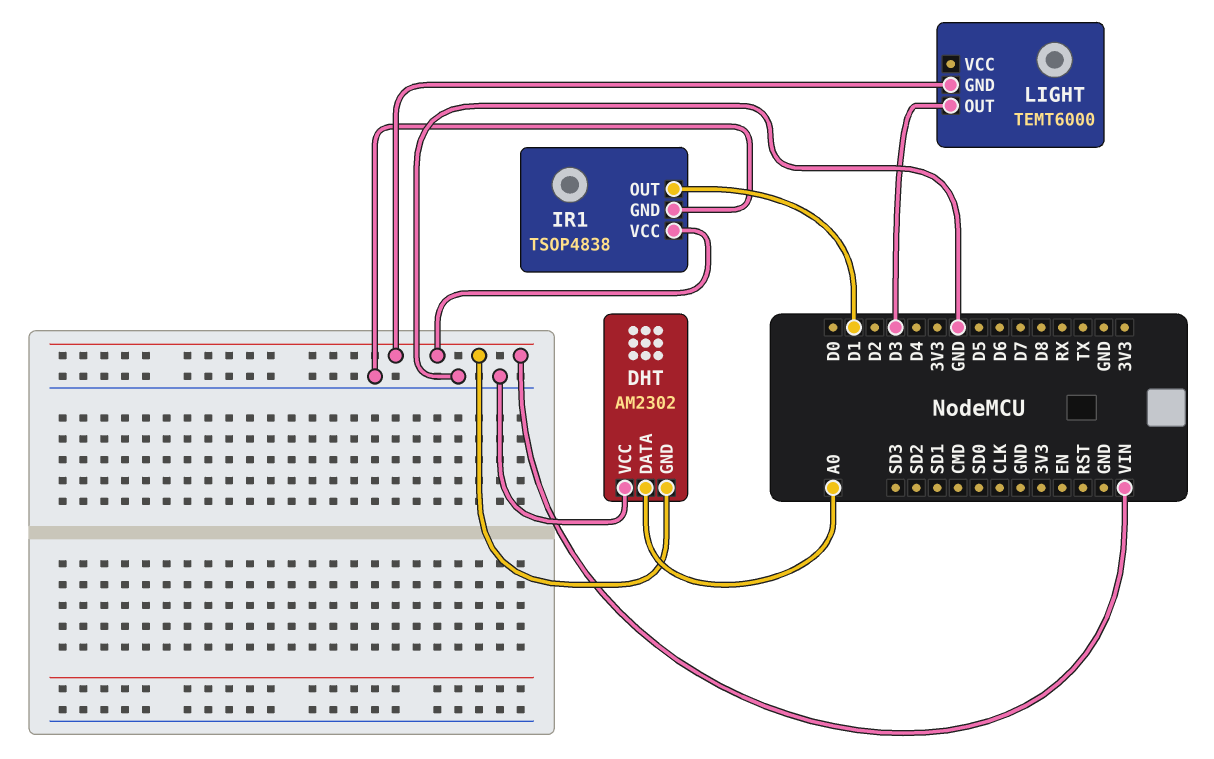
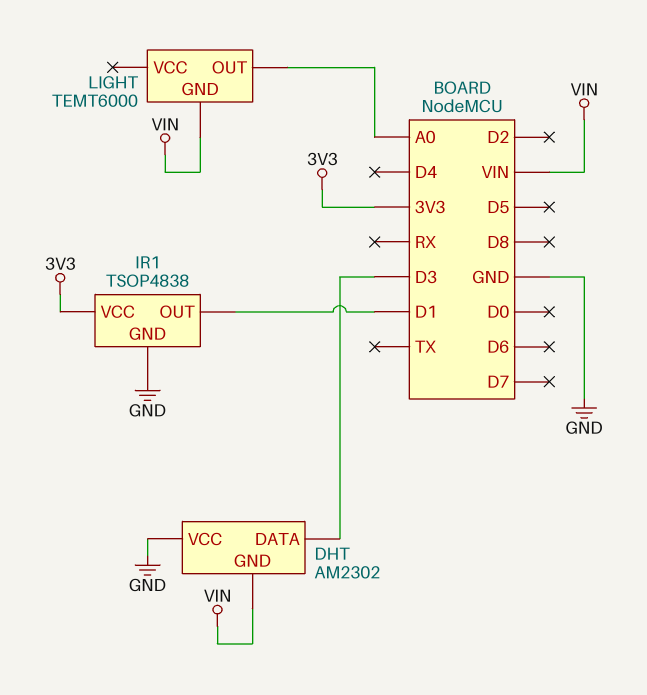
DHT pin DATA: A0 -> D3
IR1 pin VCC: VIN -> 3V3
LIGHT pin OUT: D3 -> A0

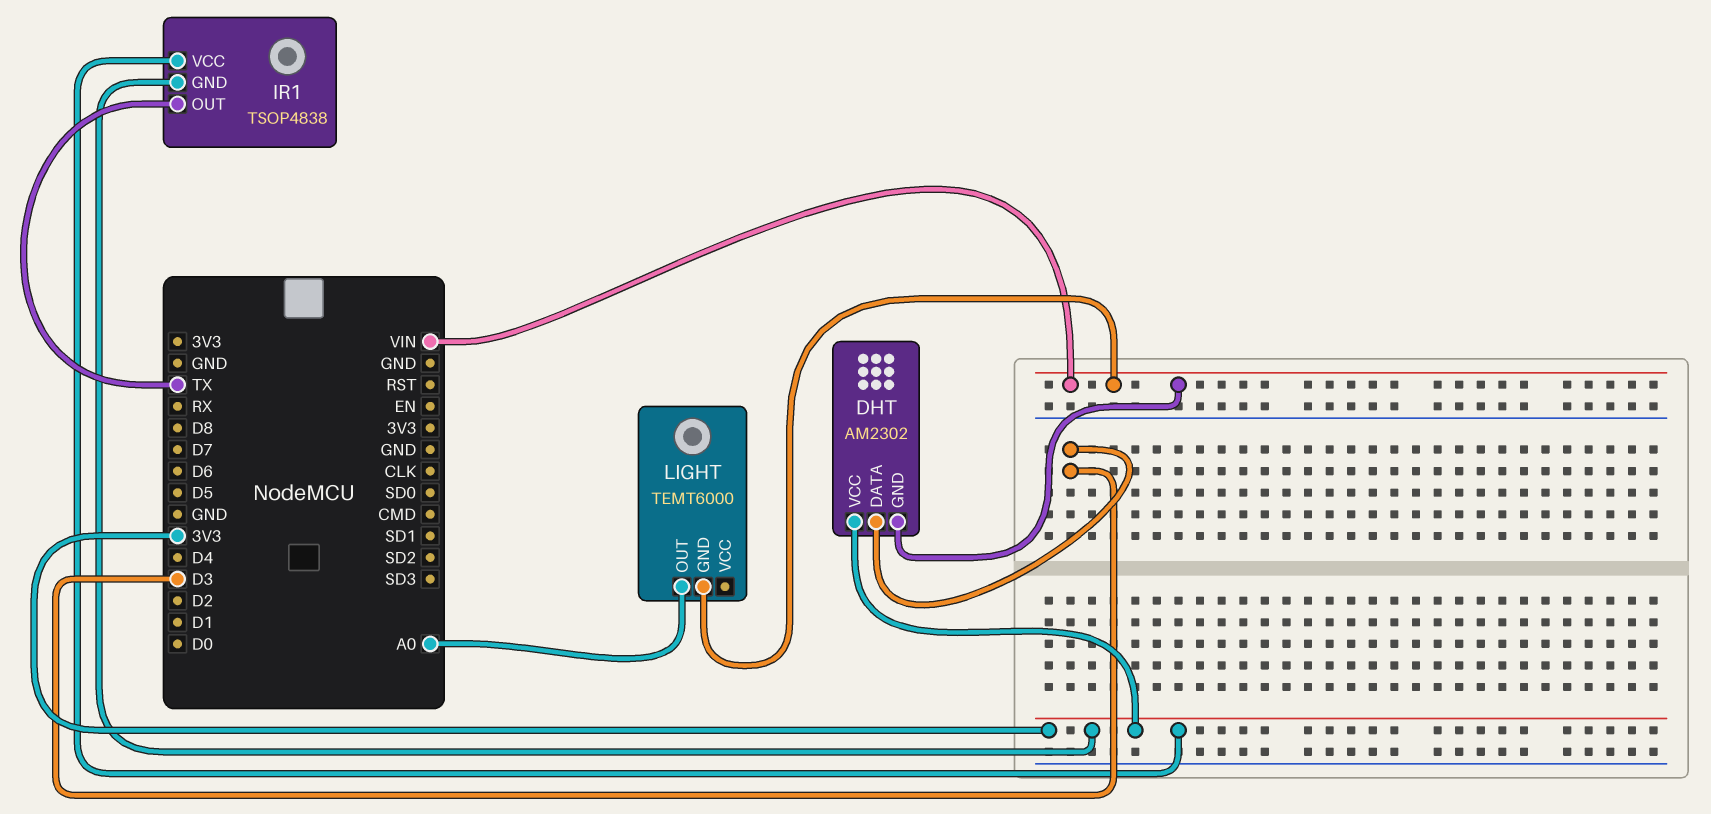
DHT pin VCC: GND -> 3V3
IR1 pin GND: GND -> 3V3
IR1 pin OUT: D1 -> TX

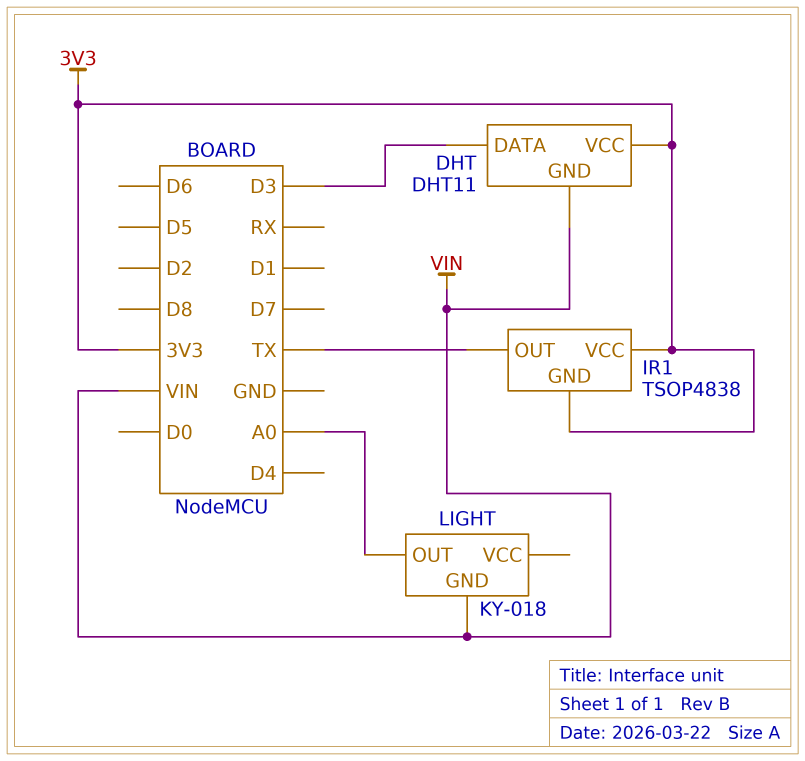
DHT: AM2302 -> DHT11
LIGHT: TEMT6000 -> KY-018

